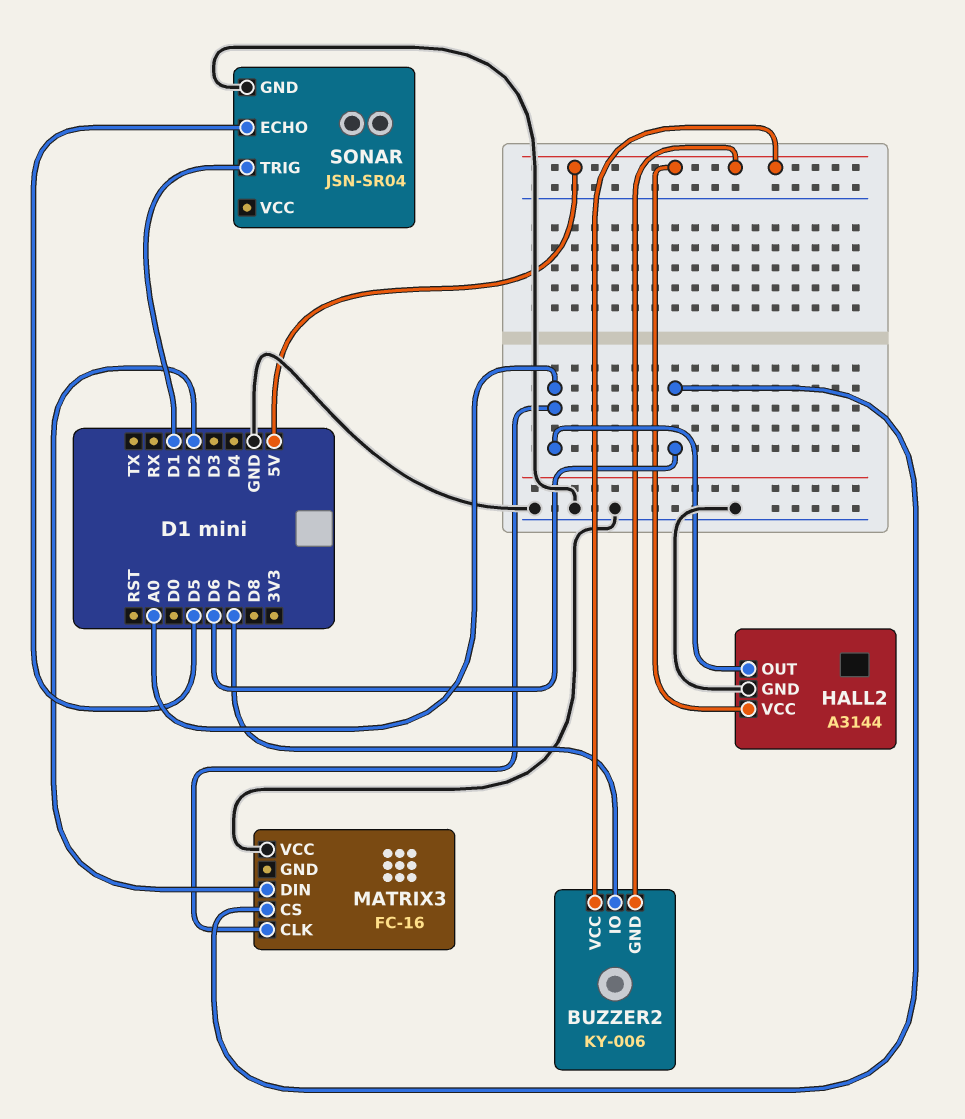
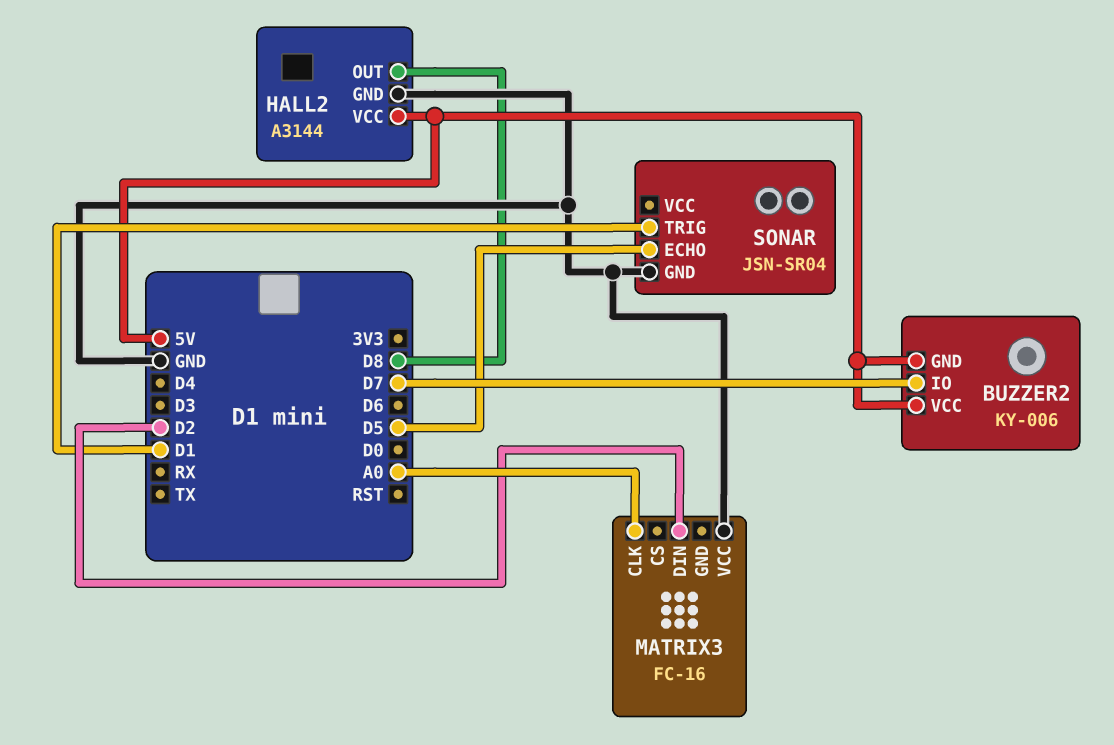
HALL2 pin OUT: A0 -> D8
MATRIX3 pin CS: D6 -> none

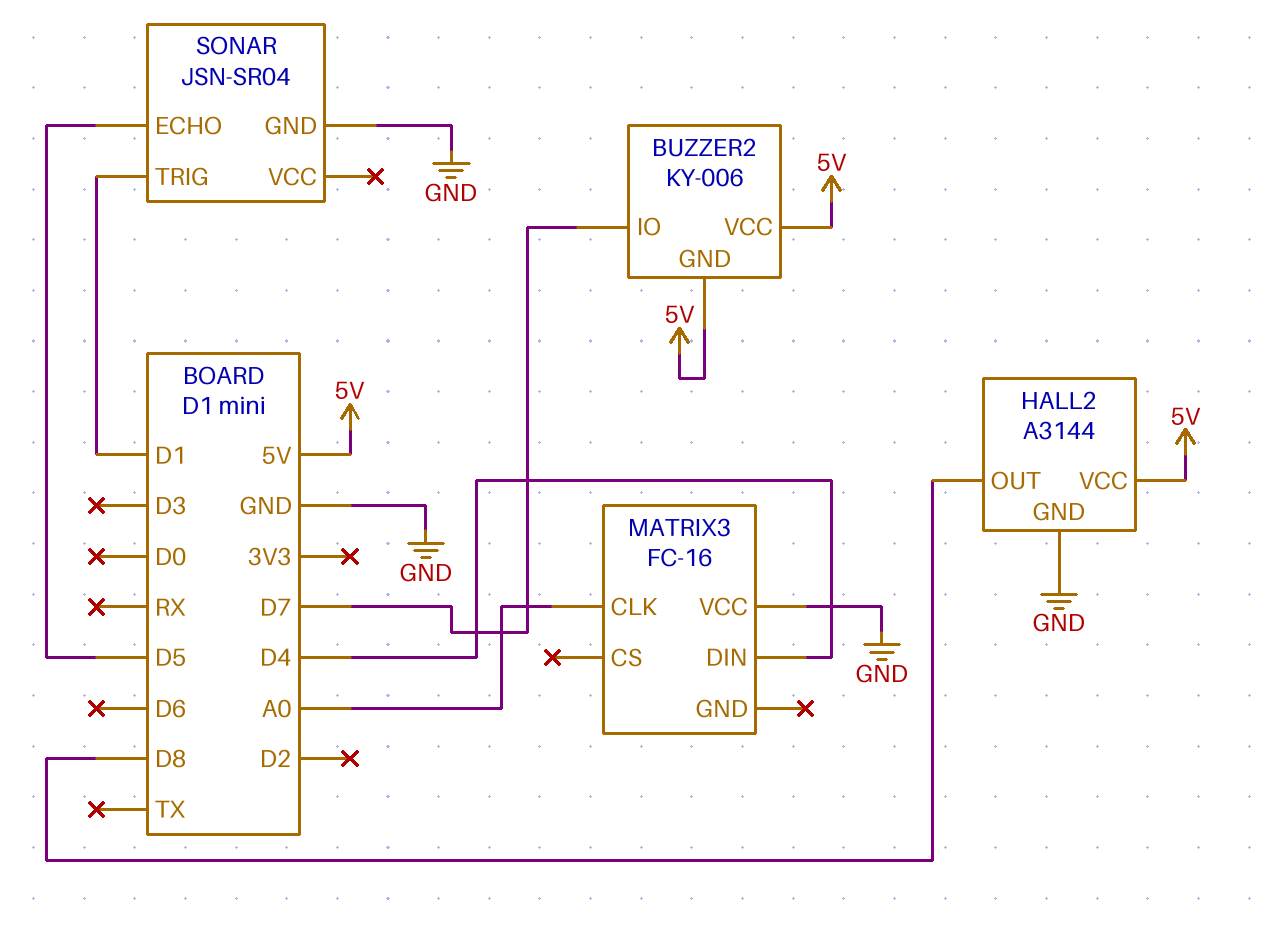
MATRIX3 pin DIN: D2 -> D4

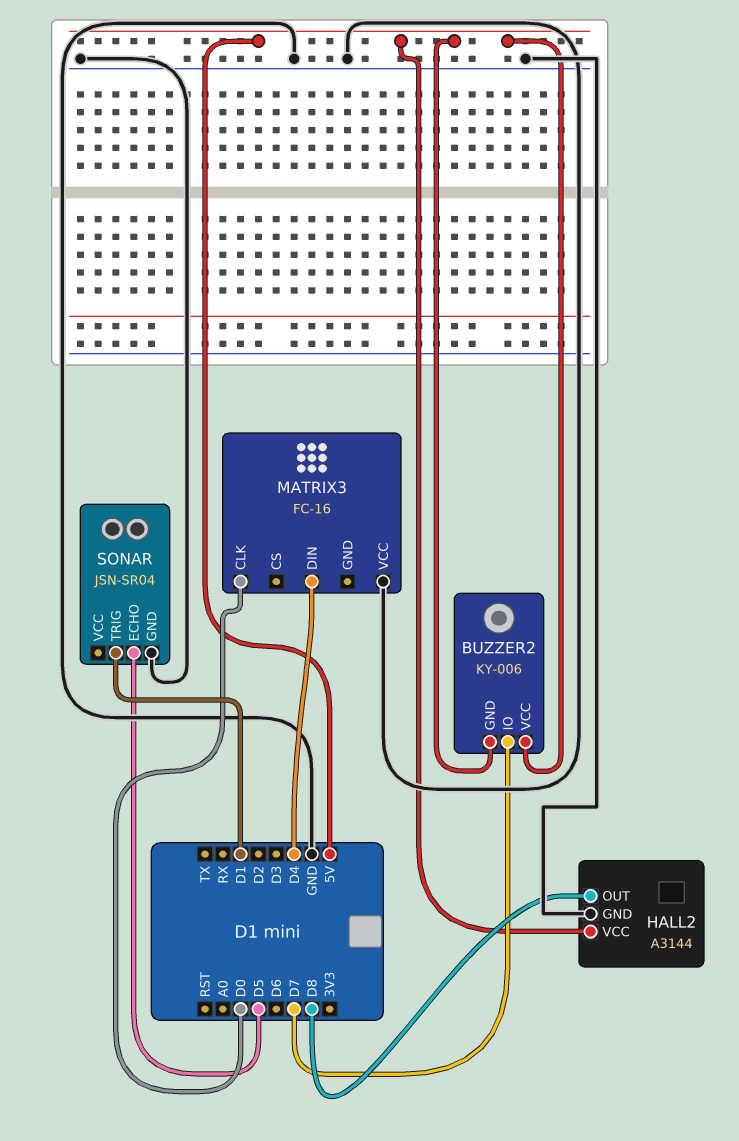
MATRIX3 pin CLK: A0 -> D0

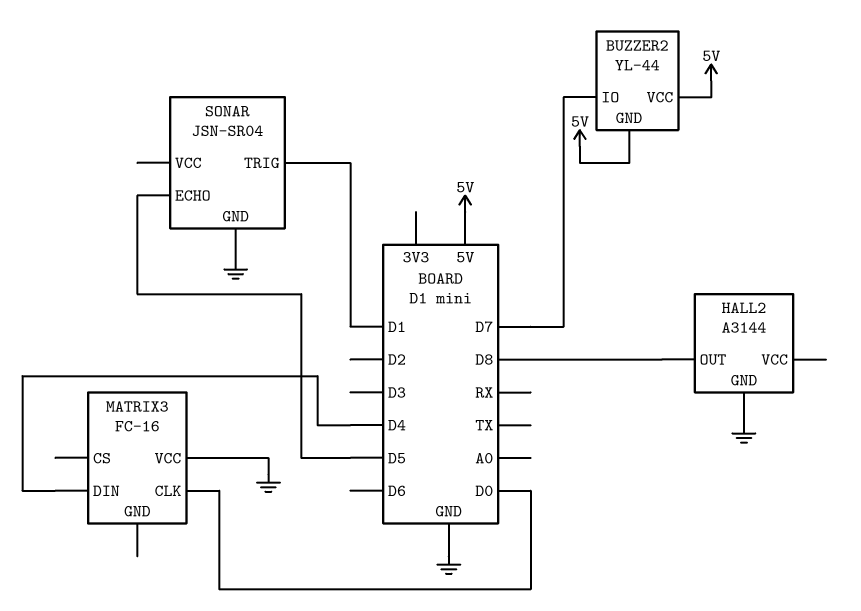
BUZZER2: KY-006 -> YL-44
HALL2 pin VCC: 5V -> none

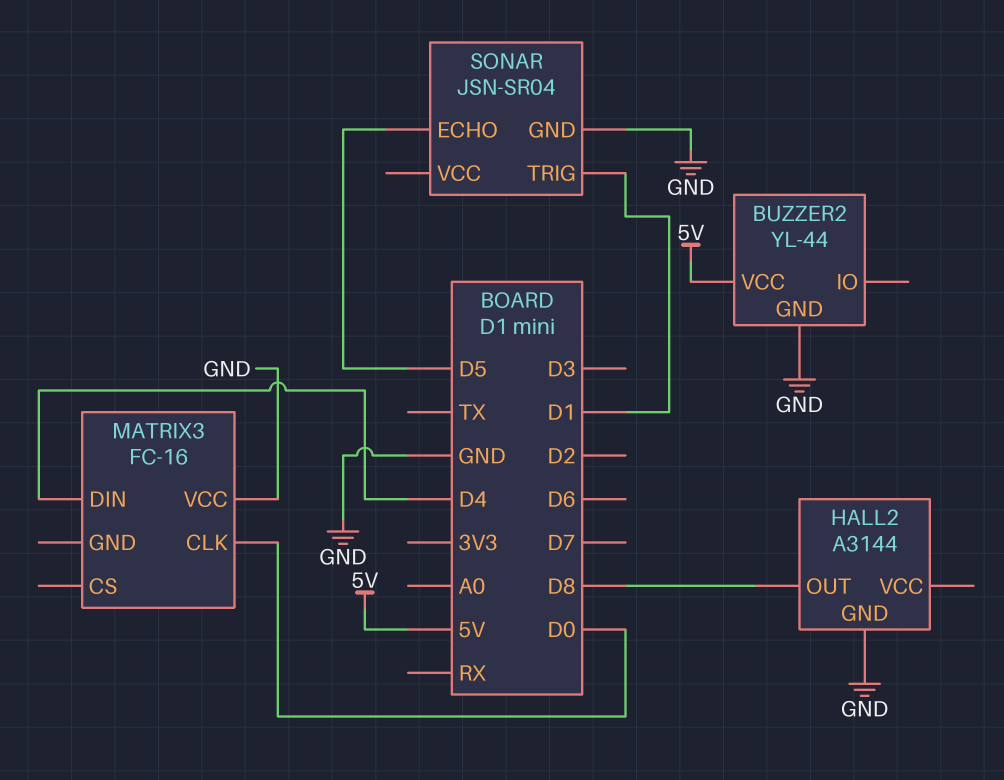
BUZZER2 pin GND: 5V -> GND
BUZZER2 pin IO: D7 -> none

